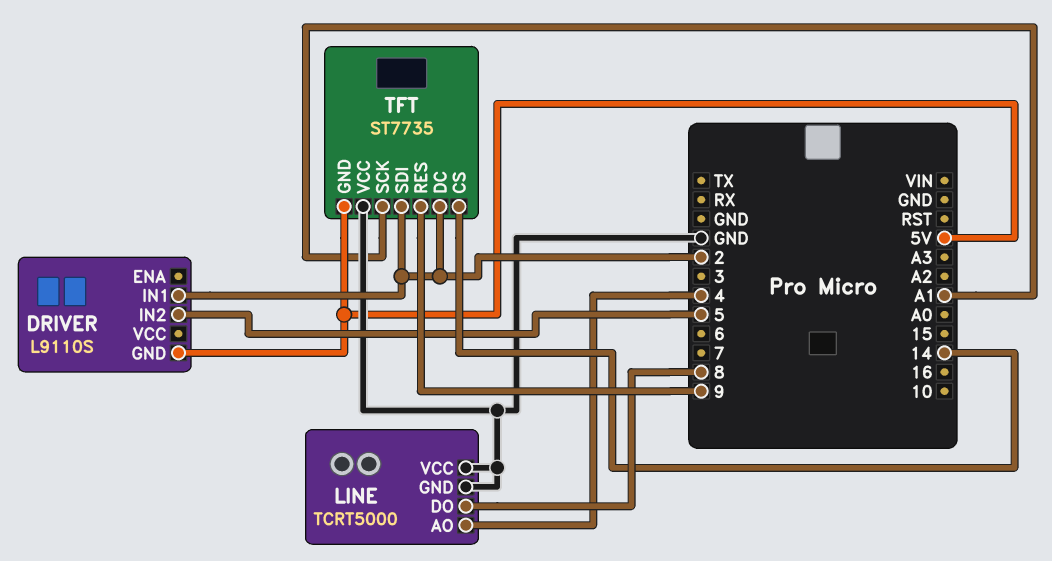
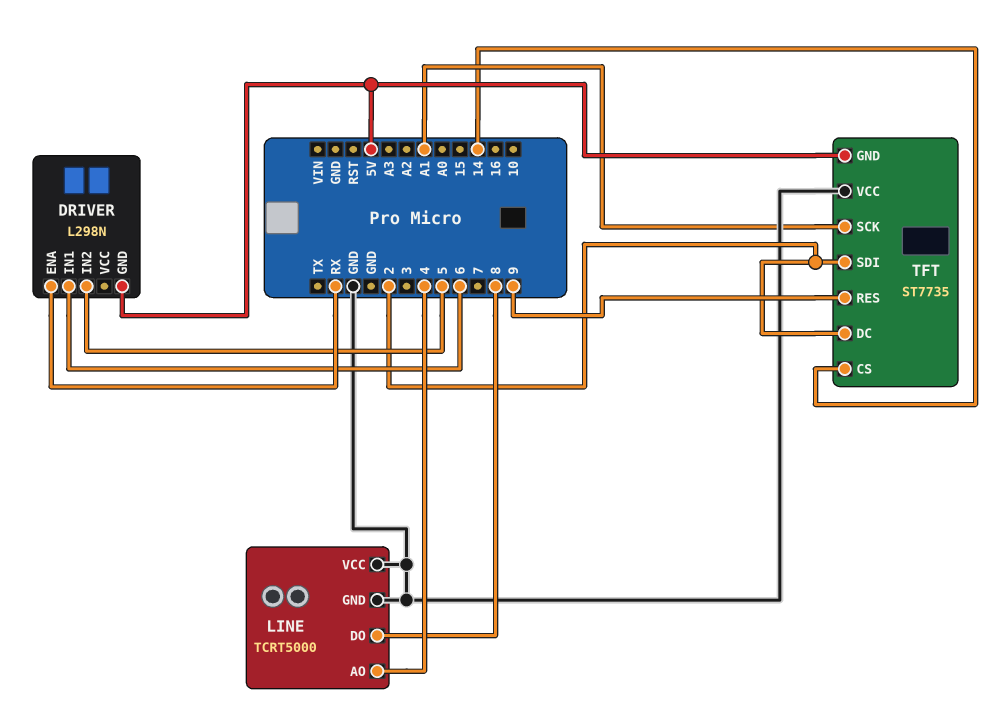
DRIVER: L9110S -> L298N
DRIVER pin ENA: none -> RX
DRIVER pin IN1: 2 -> 6

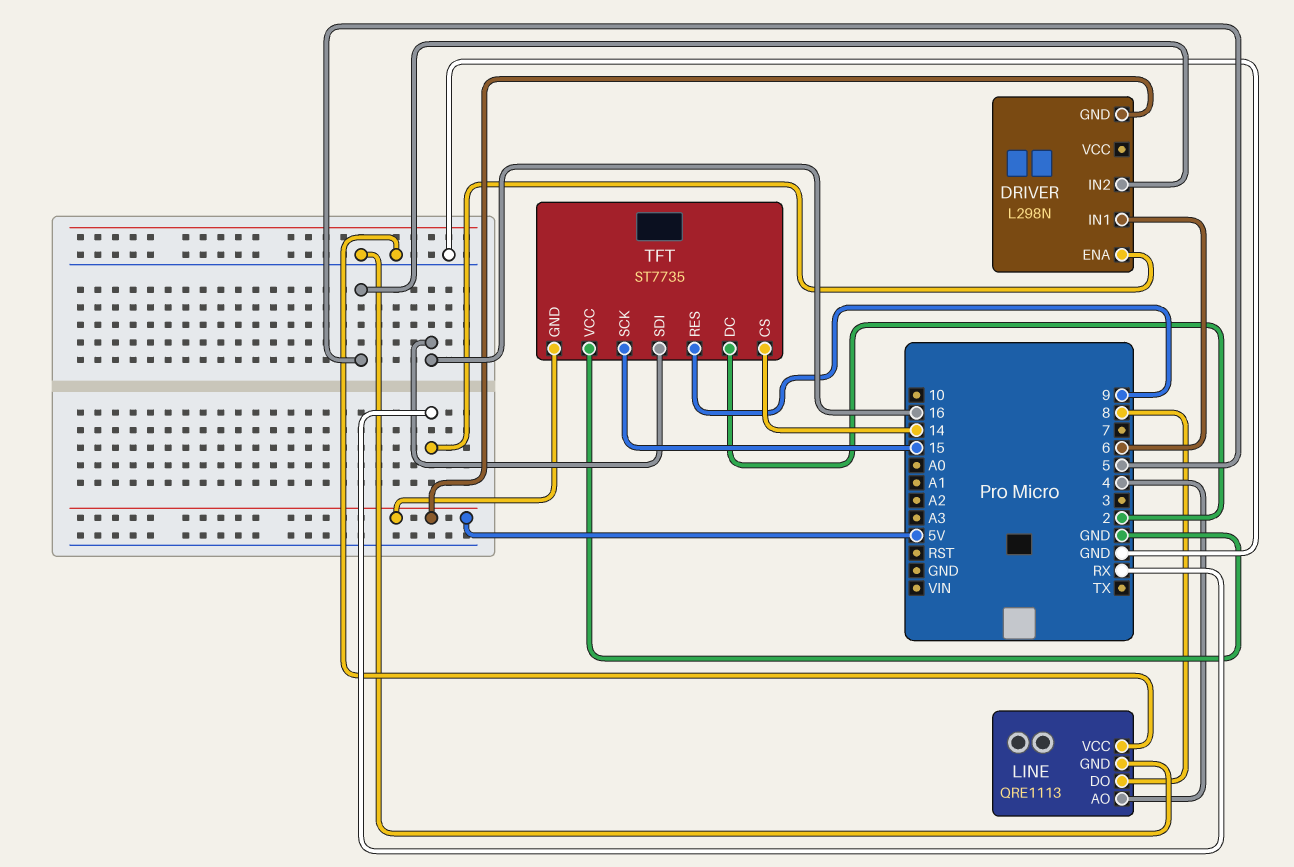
LINE: TCRT5000 -> QRE1113
TFT pin SCK: A1 -> 15
TFT pin SDI: 2 -> 16

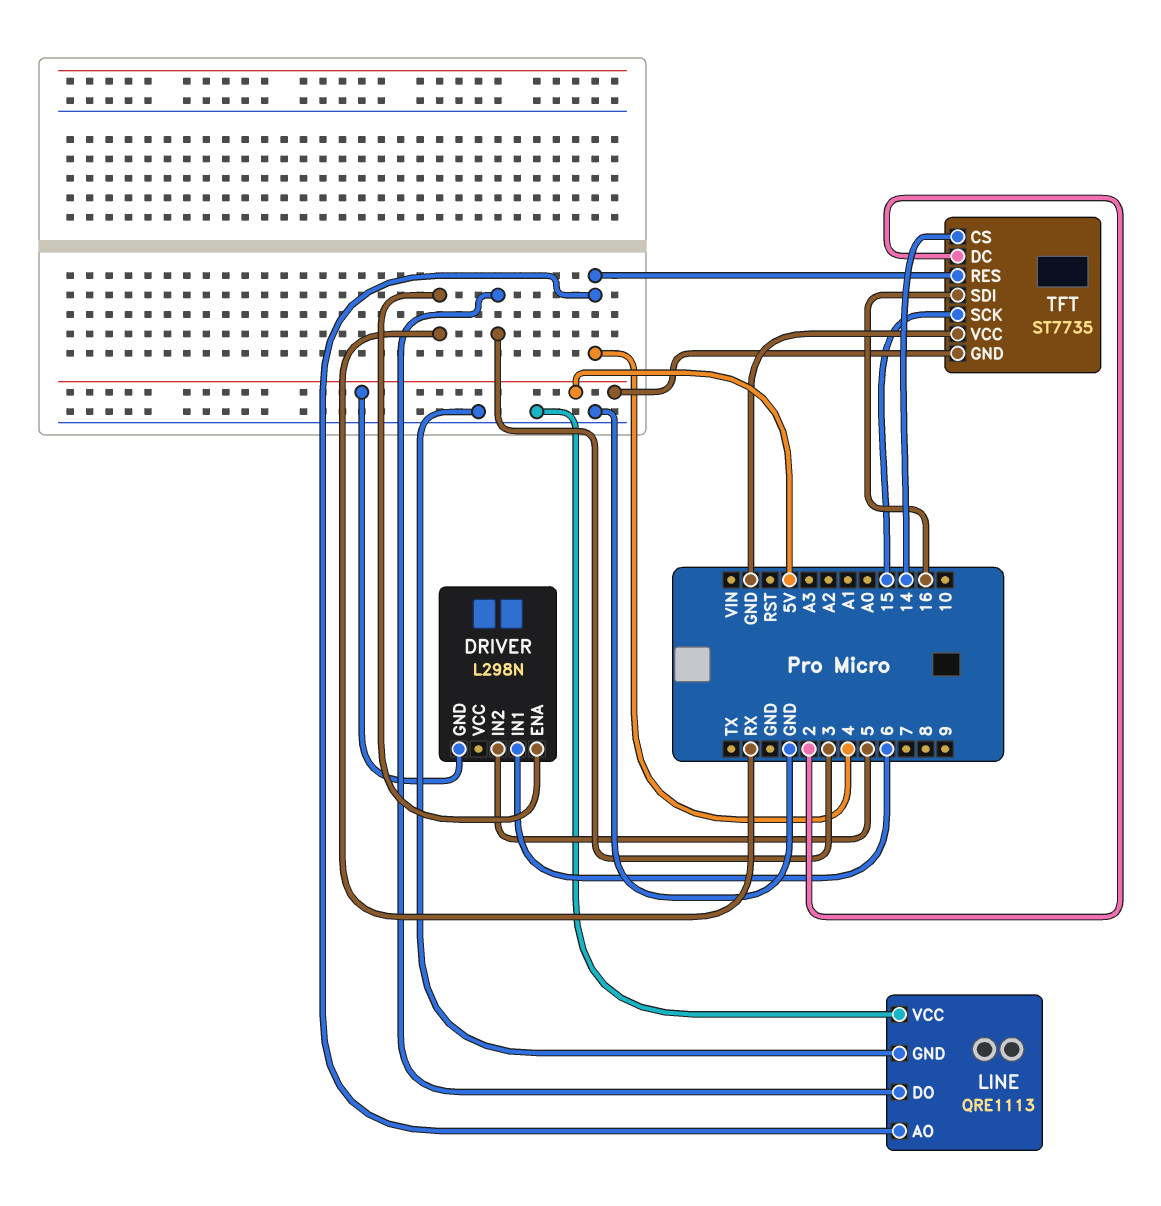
LINE pin DO: 8 -> 3
TFT pin RES: 9 -> 4

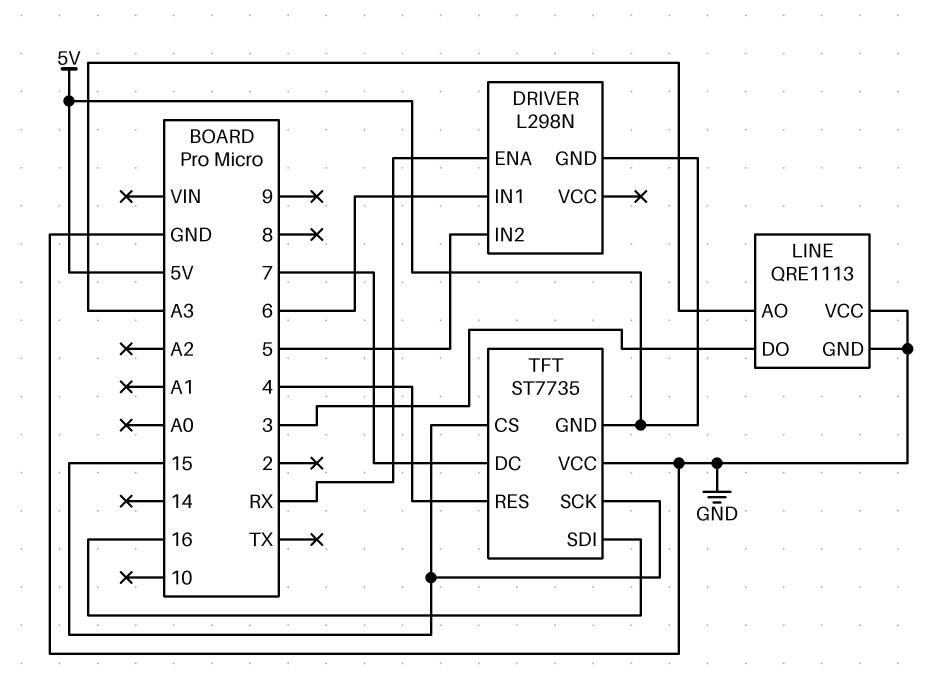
LINE pin AO: 4 -> A3
TFT pin CS: 14 -> 15
TFT pin DC: 2 -> 7

